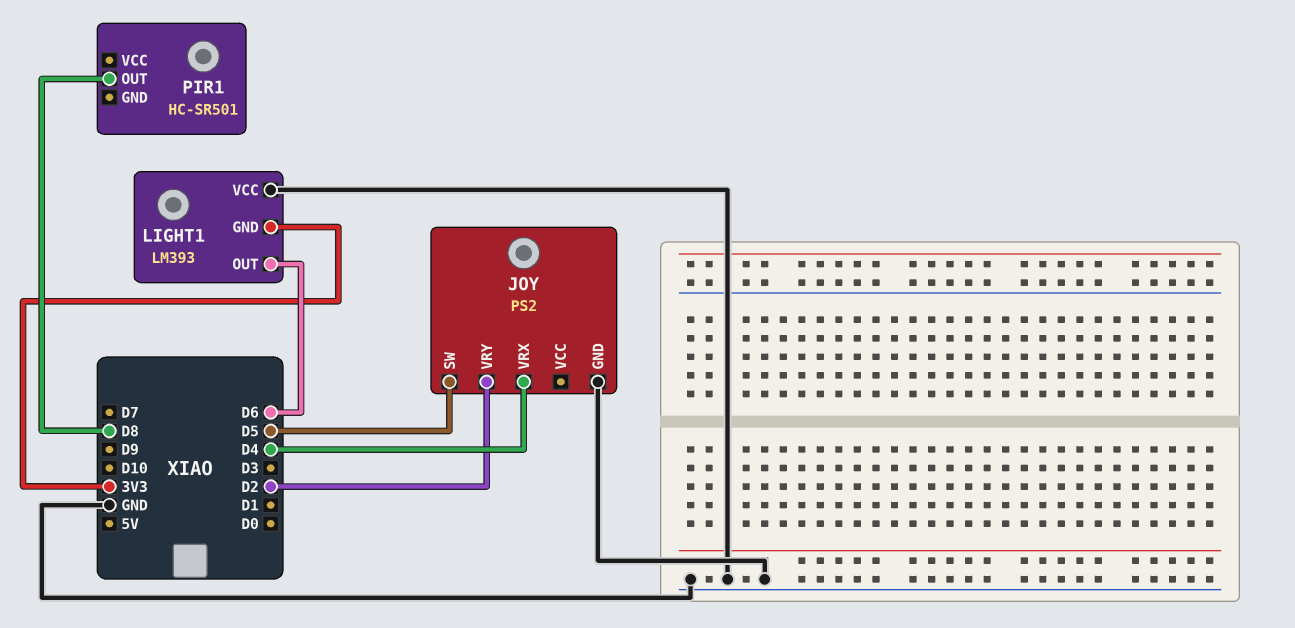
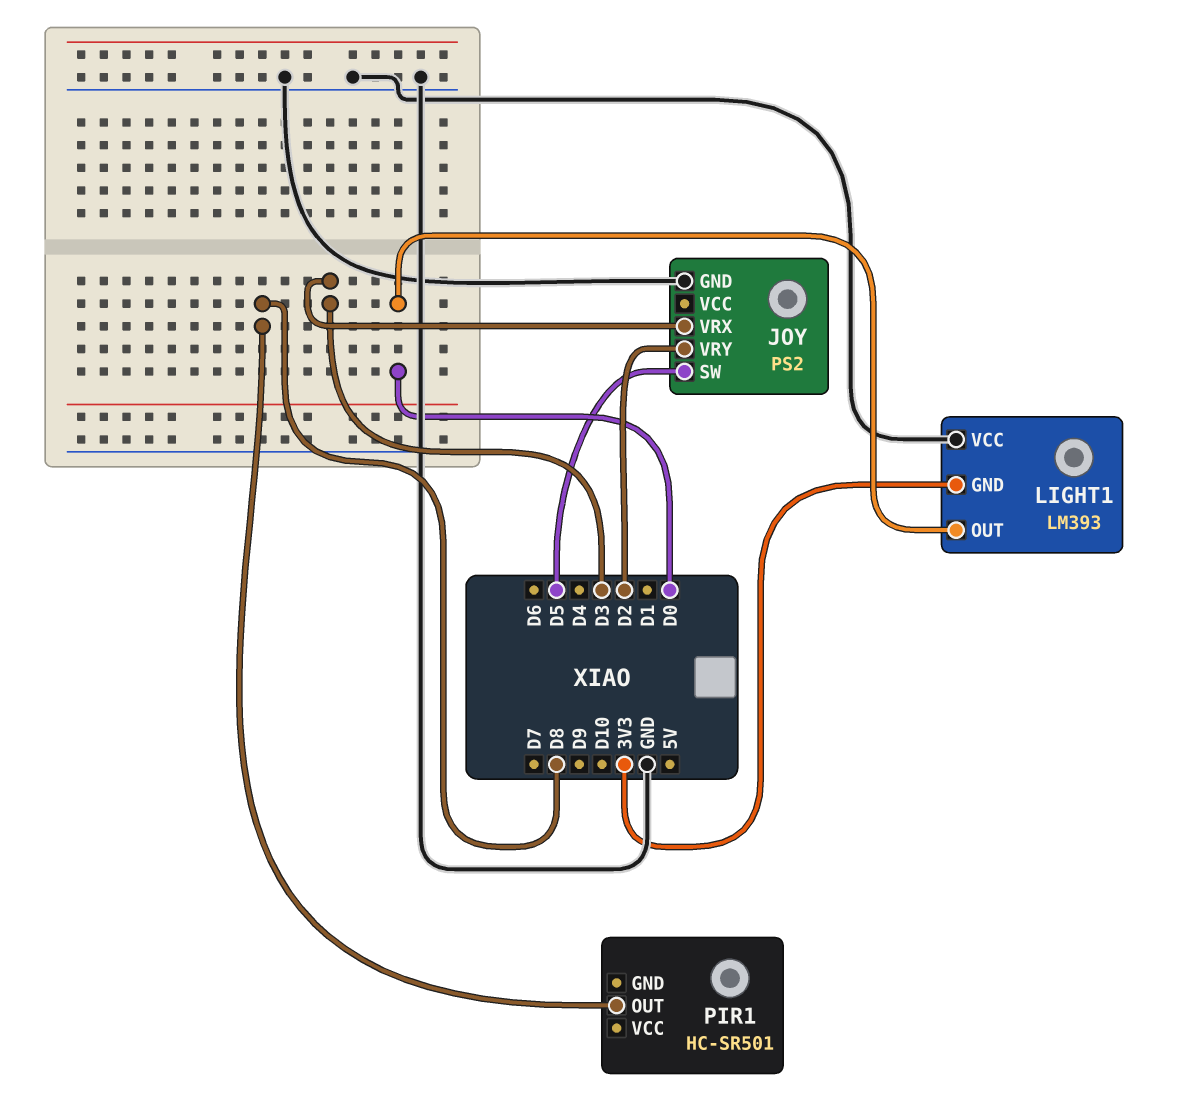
JOY pin VRX: D4 -> D3
LIGHT1 pin OUT: D6 -> D0

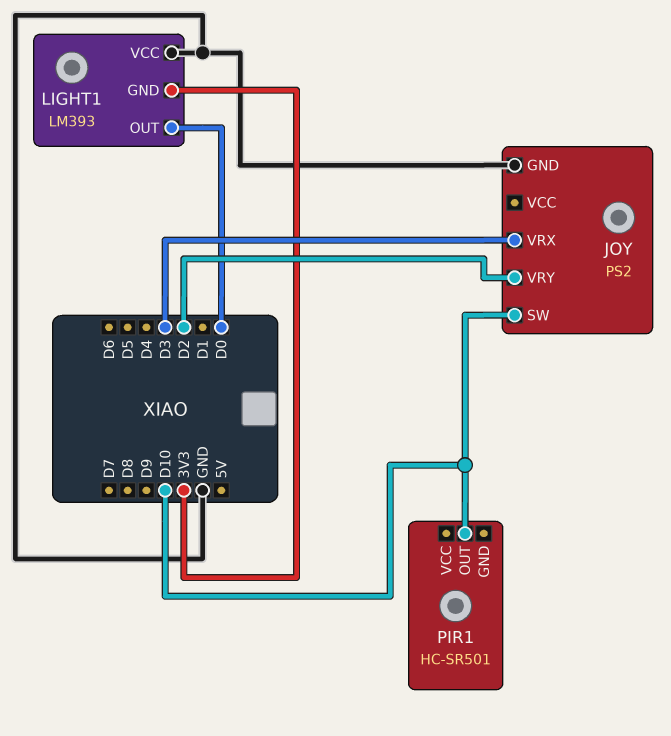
JOY pin SW: D5 -> D10
PIR1 pin OUT: D8 -> D10

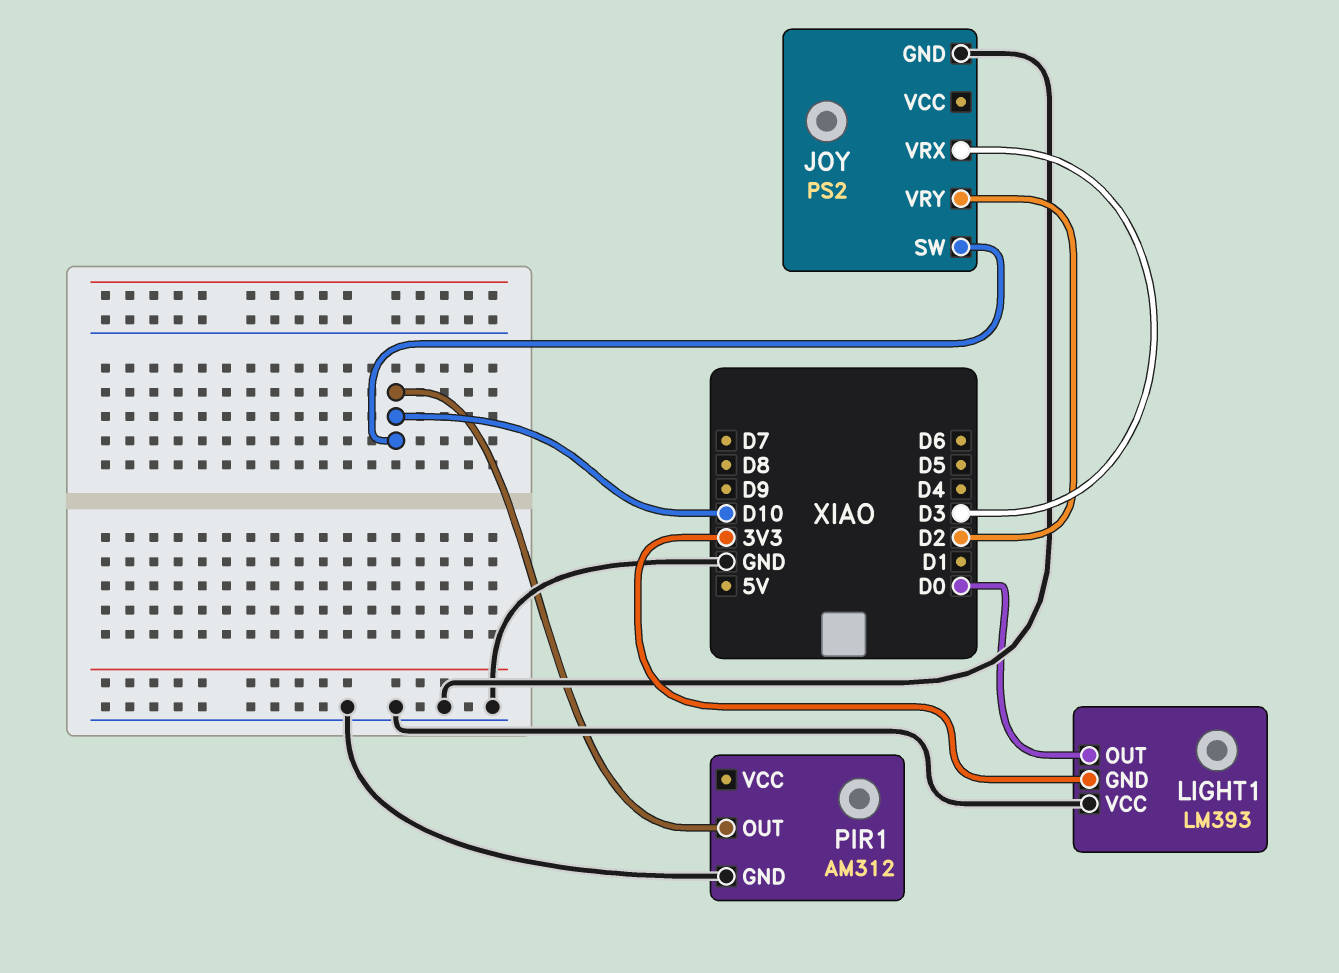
PIR1: HC-SR501 -> AM312
PIR1 pin GND: none -> GND

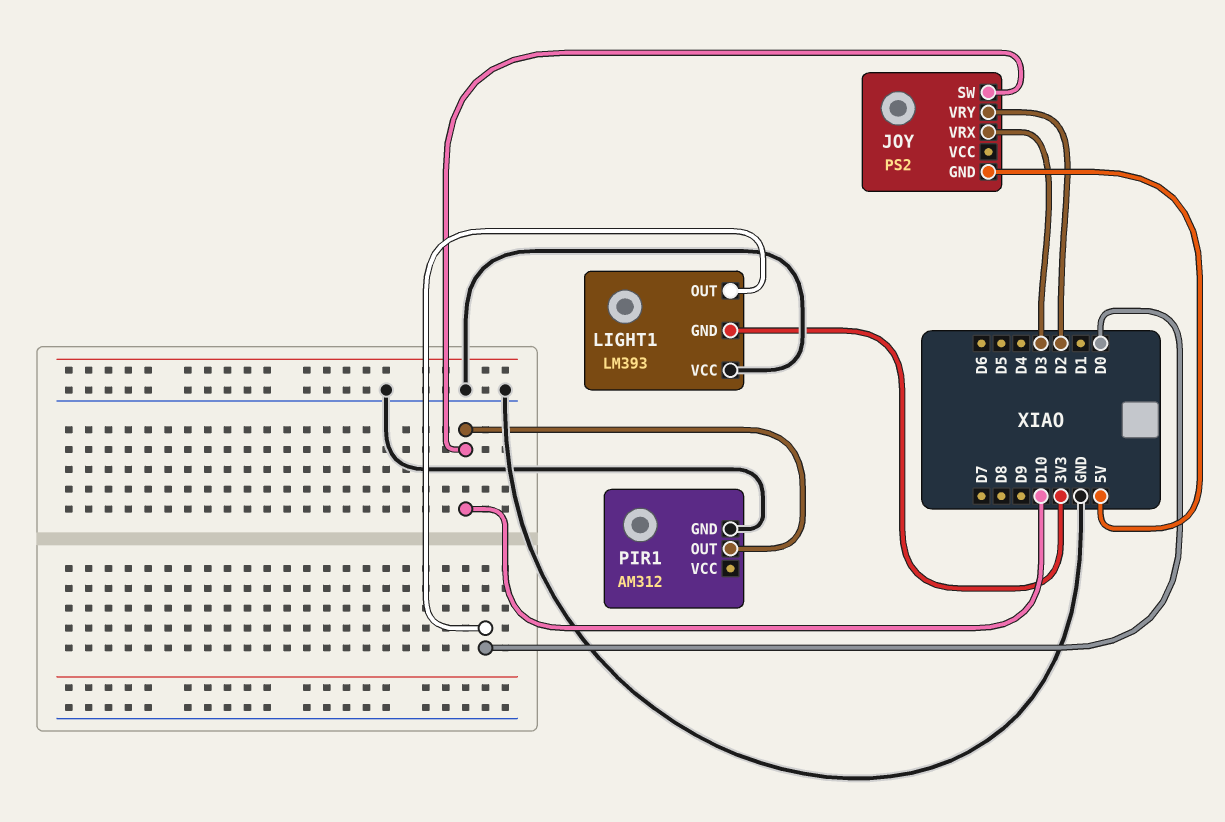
JOY pin GND: GND -> 5V

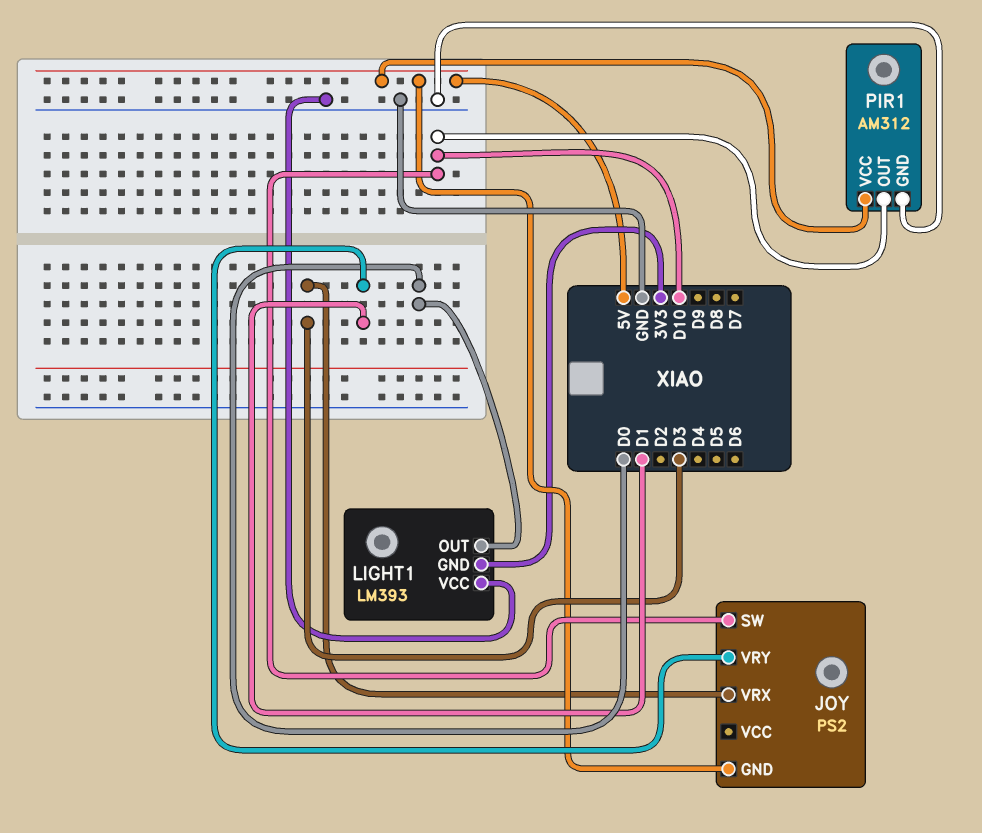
JOY pin VRY: D2 -> D1
PIR1 pin VCC: none -> 5V

